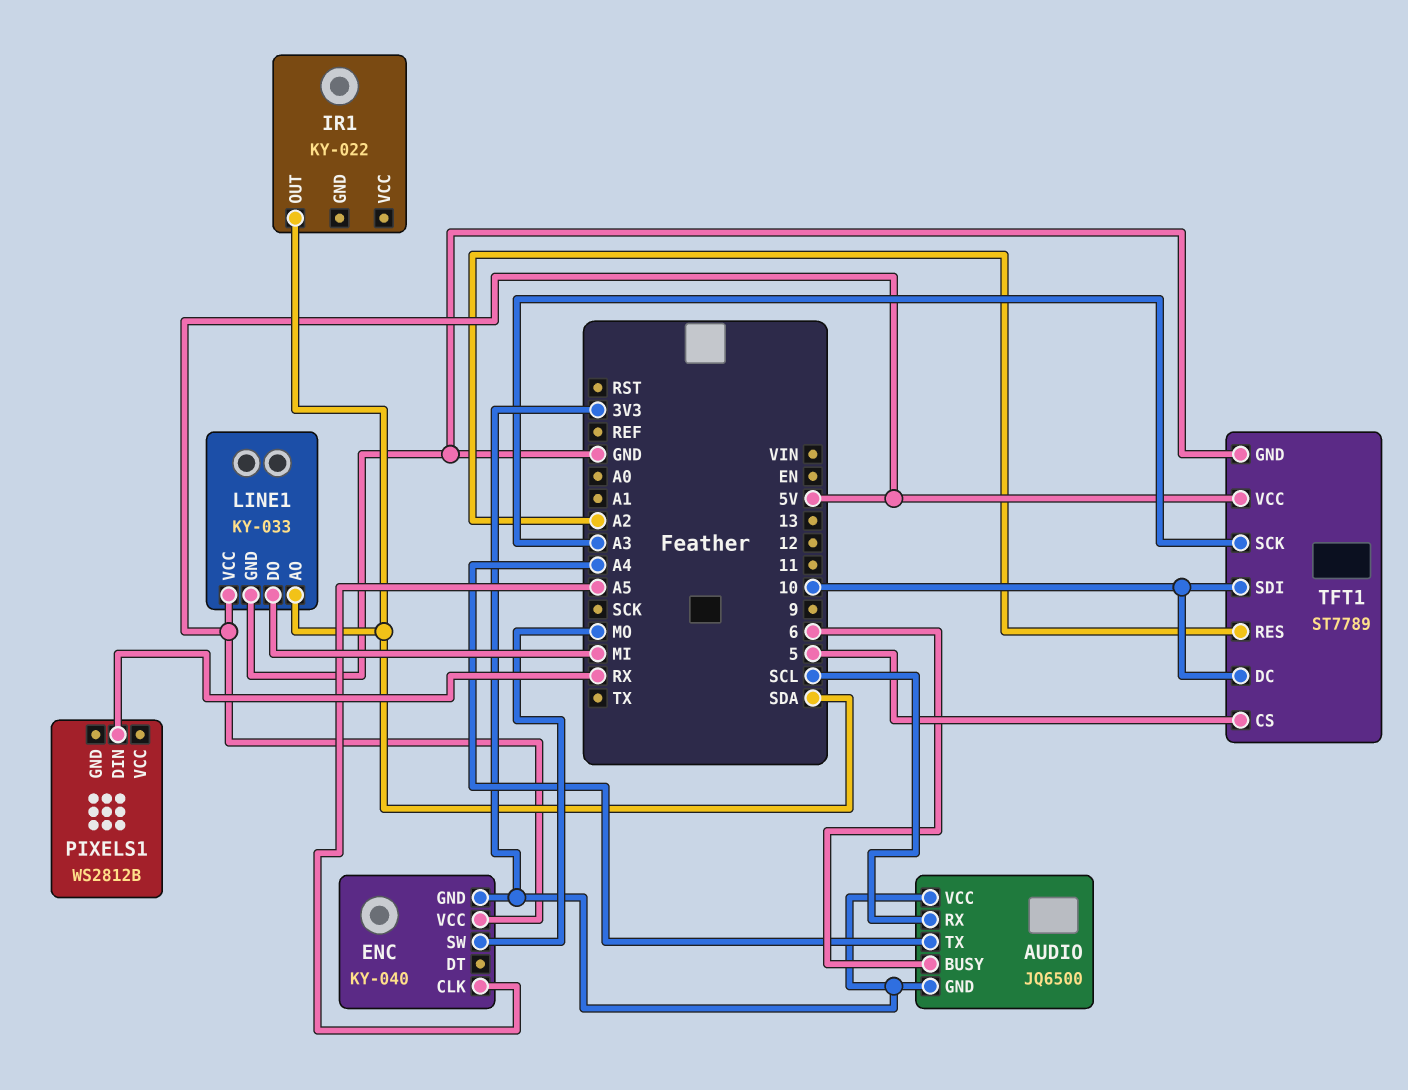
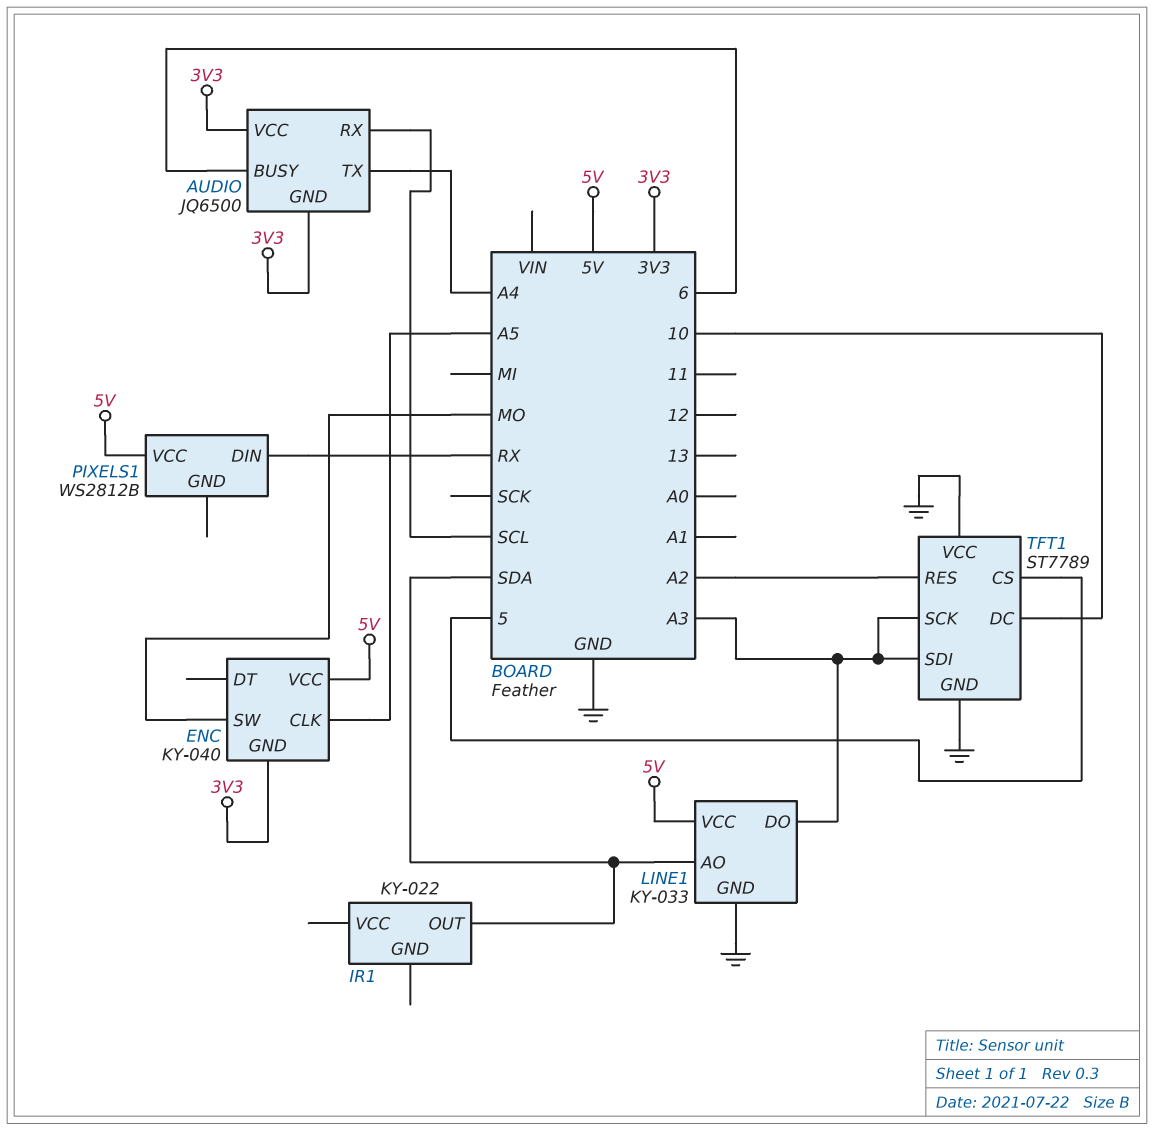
LINE1 pin DO: MI -> A3
PIXELS1 pin VCC: none -> 5V
TFT1 pin SDI: 10 -> A3
TFT1 pin VCC: 5V -> GND

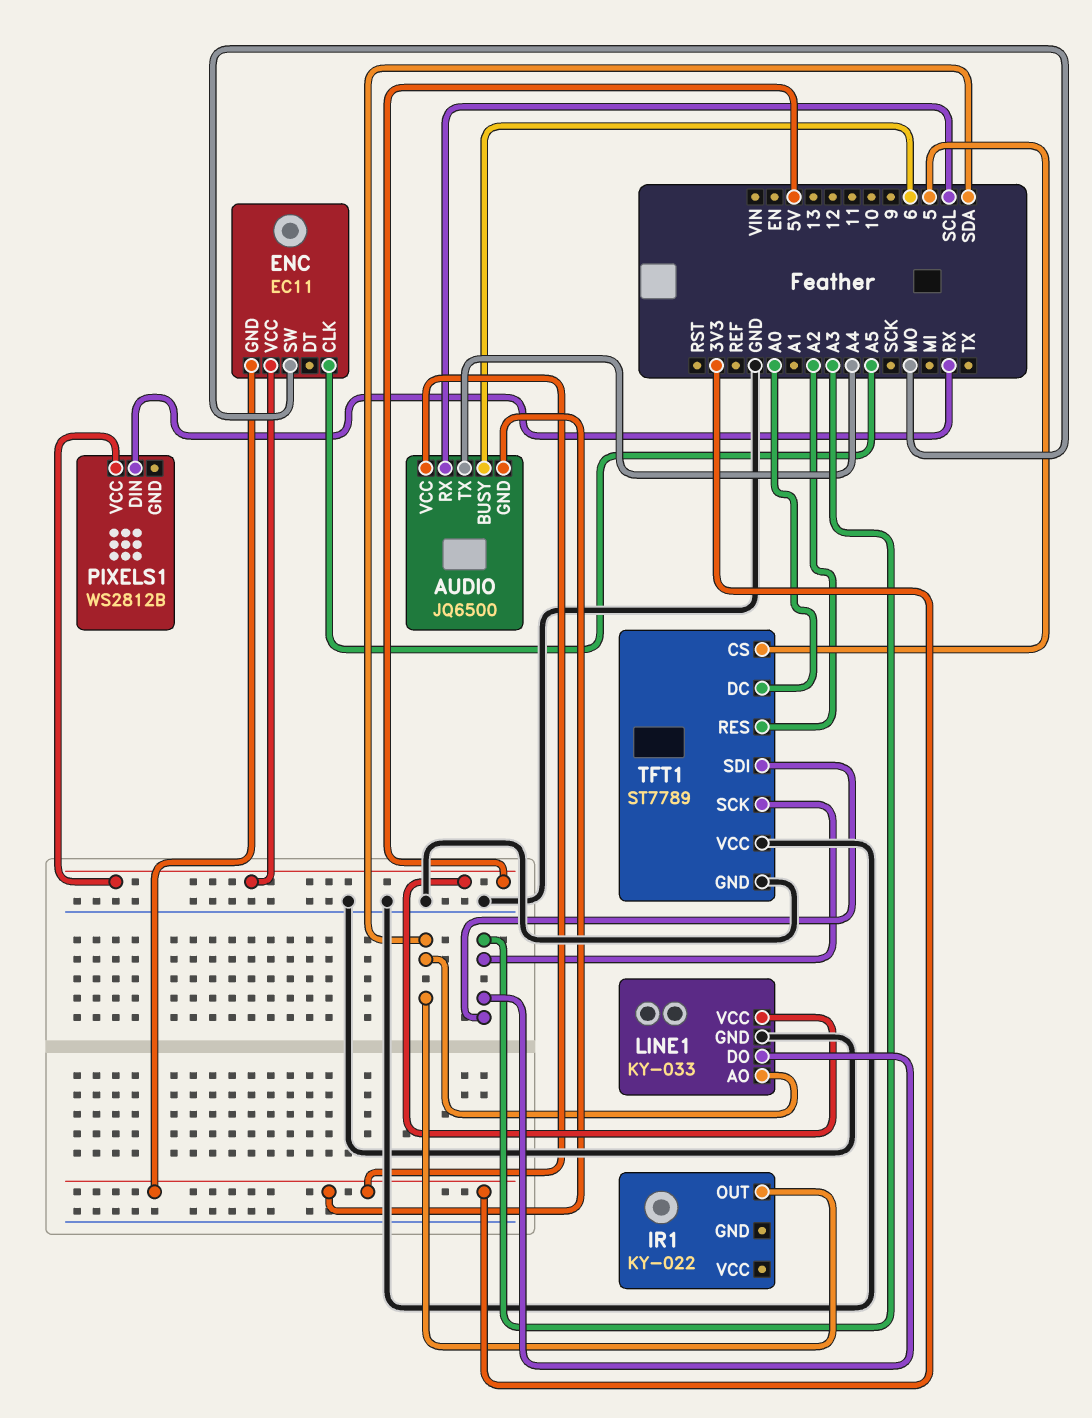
ENC: KY-040 -> EC11
TFT1 pin DC: 10 -> A0

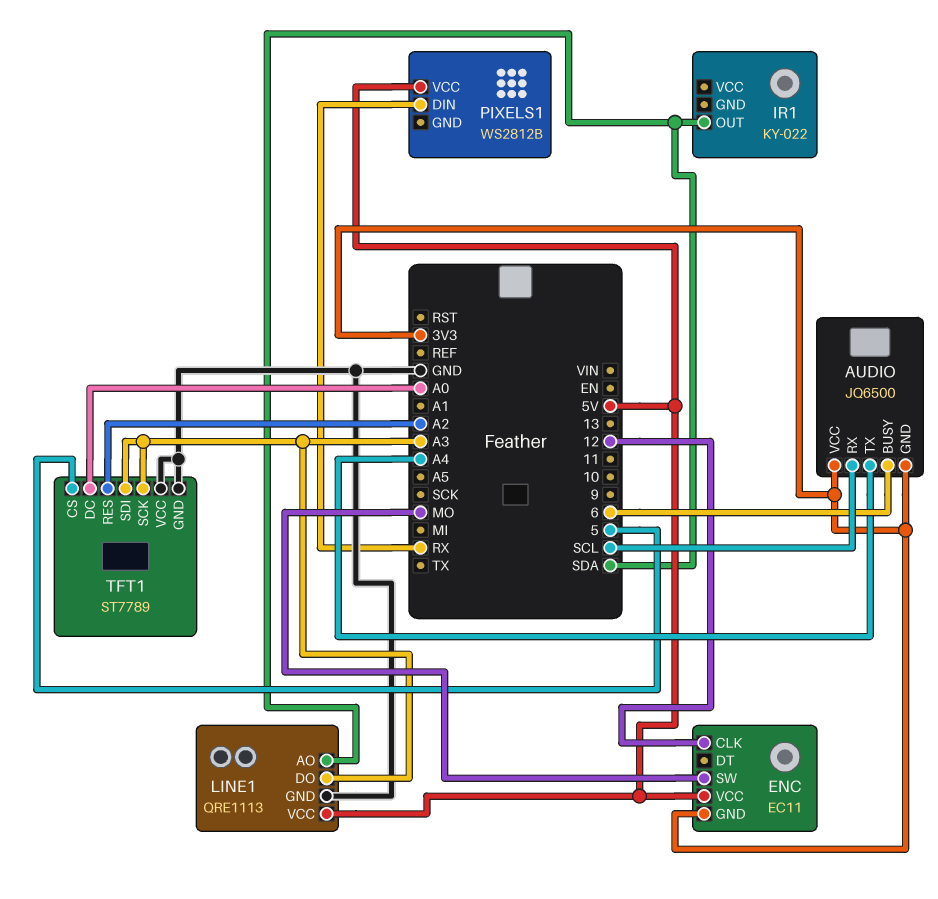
ENC pin CLK: A5 -> 12
LINE1: KY-033 -> QRE1113

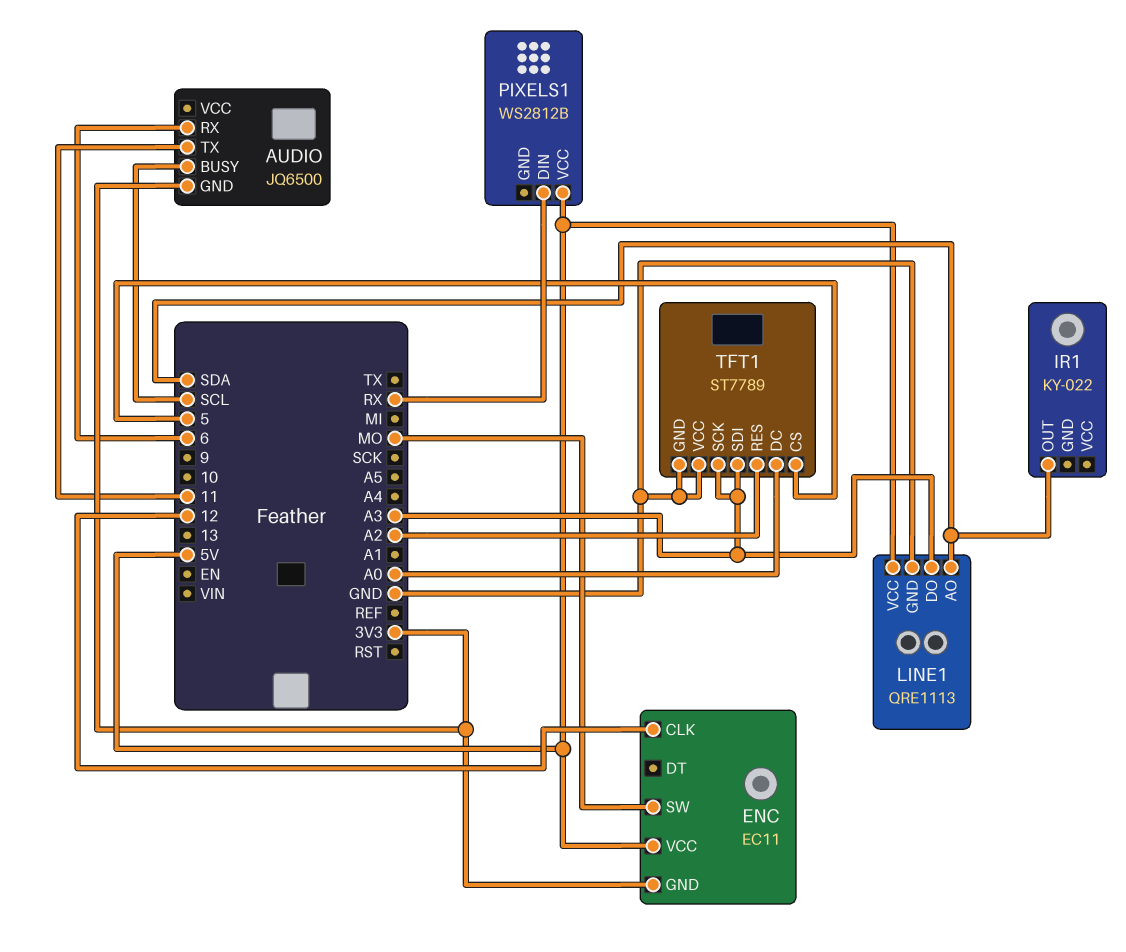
AUDIO pin BUSY: 6 -> SCL
AUDIO pin RX: SCL -> 6
AUDIO pin TX: A4 -> 11
AUDIO pin VCC: 3V3 -> none

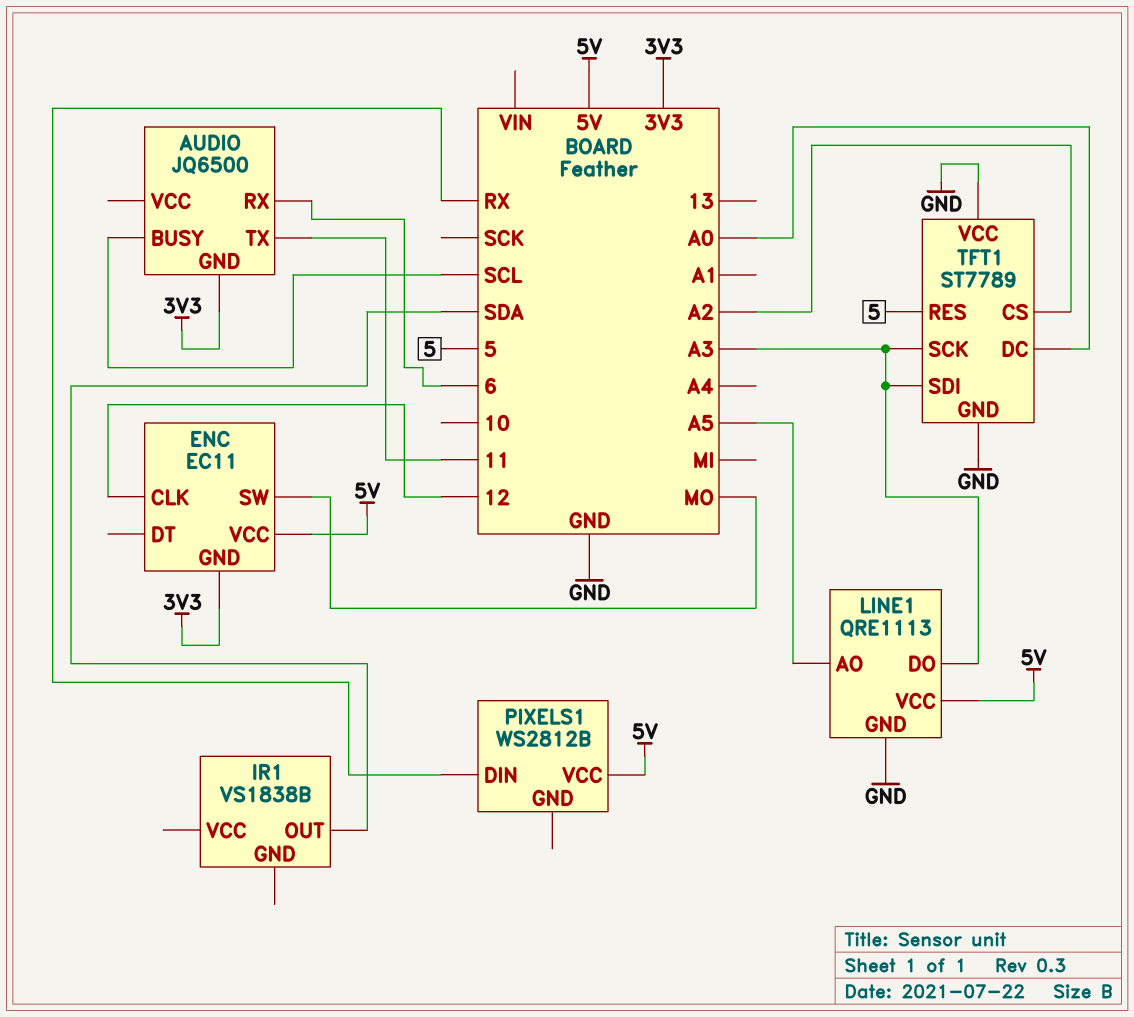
IR1: KY-022 -> VS1838B
LINE1 pin AO: SDA -> A5
TFT1 pin CS: 5 -> A2
TFT1 pin RES: A2 -> 5

